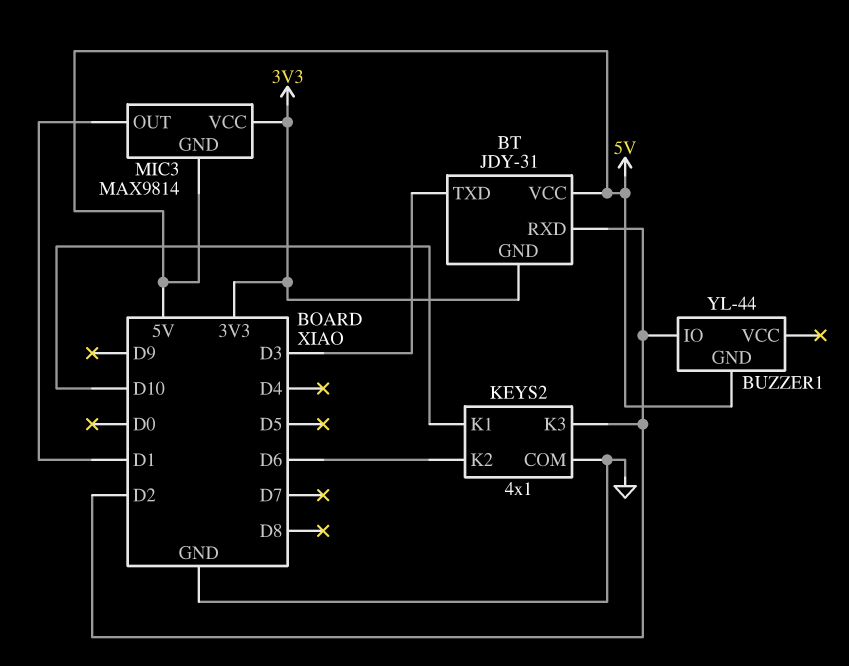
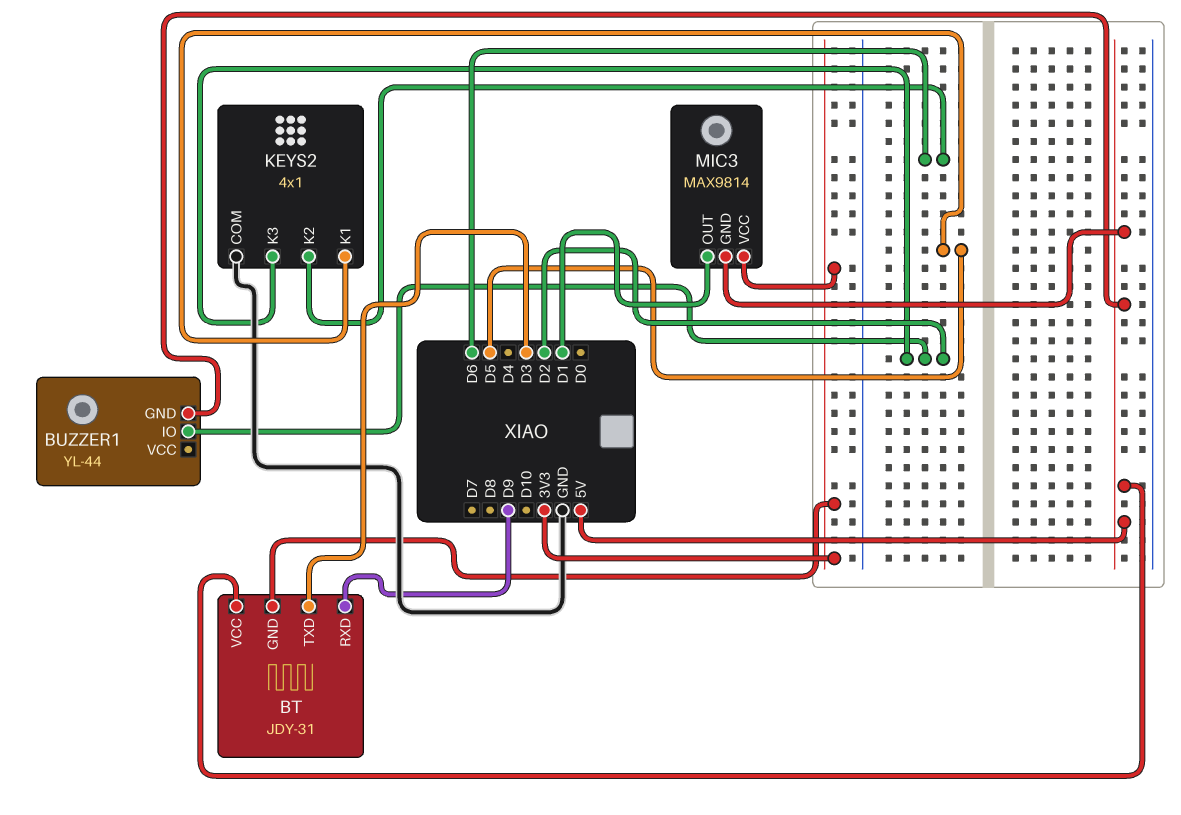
BT pin RXD: D2 -> D9
KEYS2 pin K1: D10 -> D5

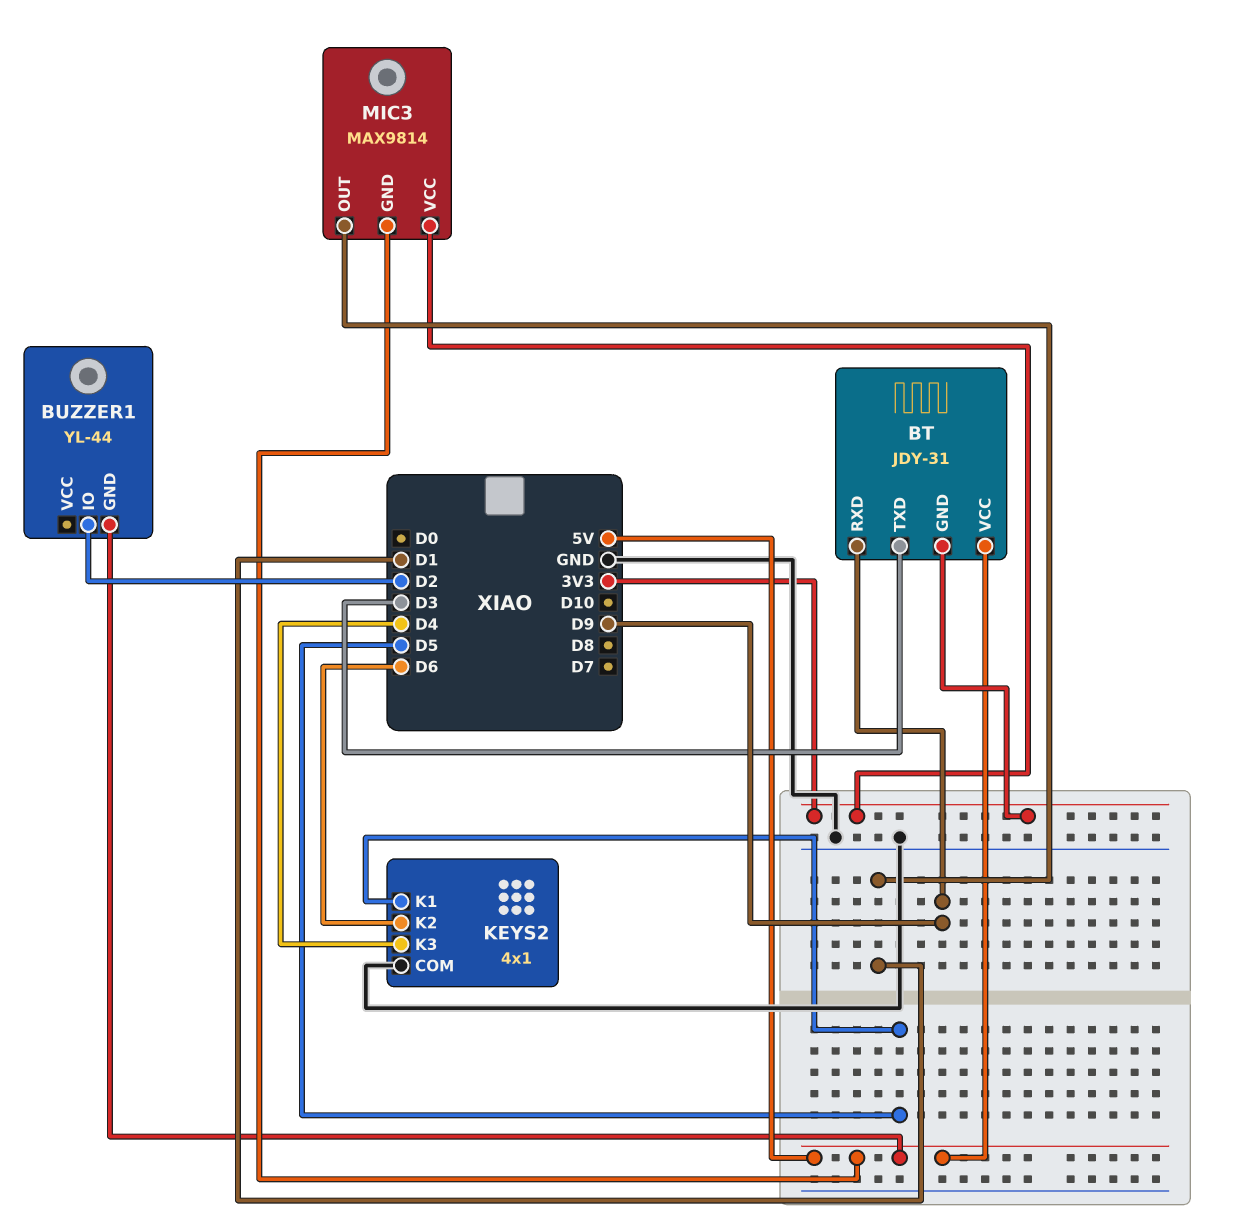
KEYS2 pin K3: D2 -> D4

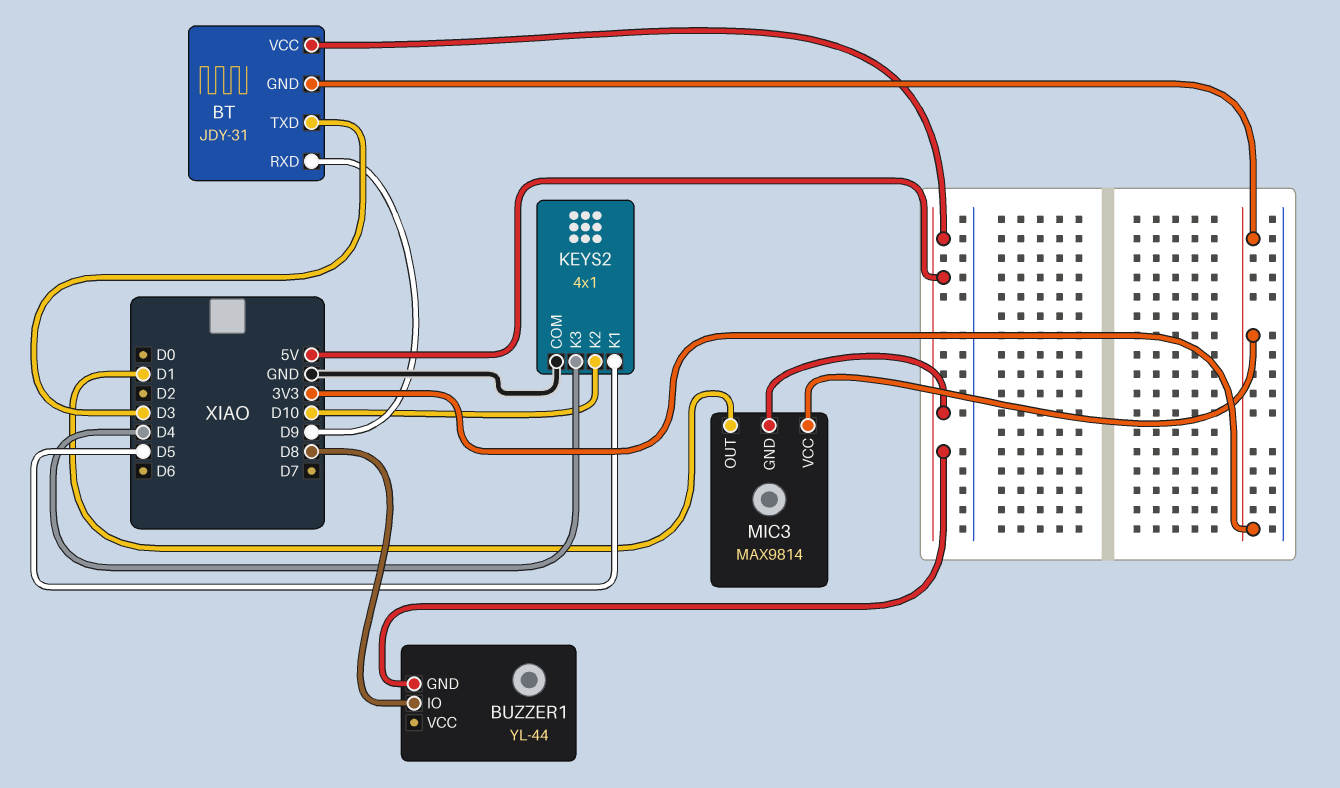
BUZZER1 pin IO: D2 -> D8
KEYS2 pin K2: D6 -> D10

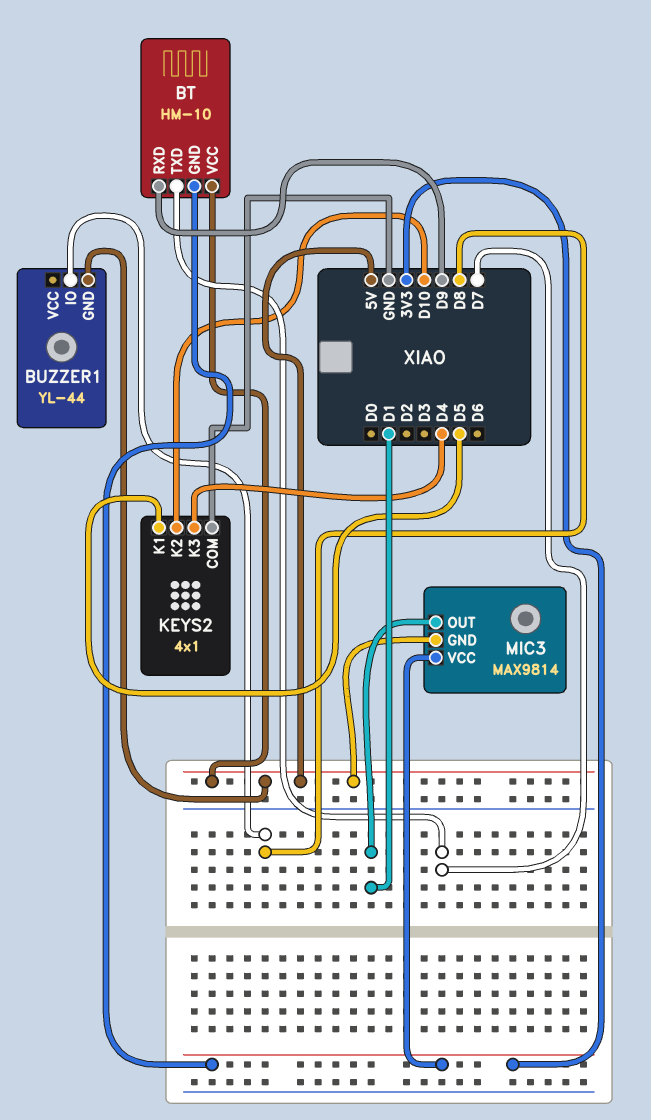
BT: JDY-31 -> HM-10
BT pin TXD: D3 -> D7

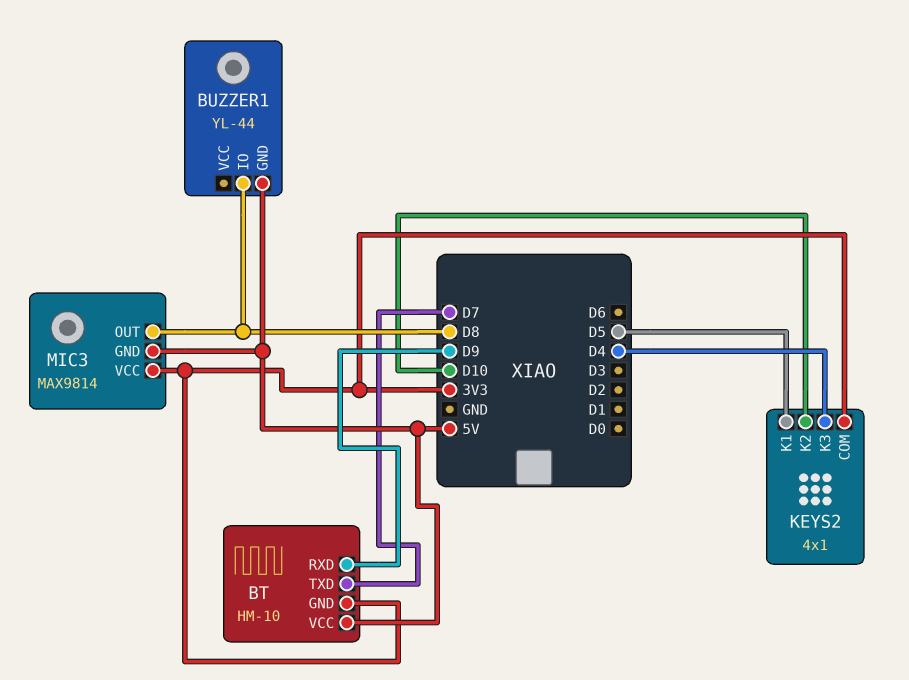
KEYS2 pin COM: GND -> 3V3
MIC3 pin OUT: D1 -> D8

